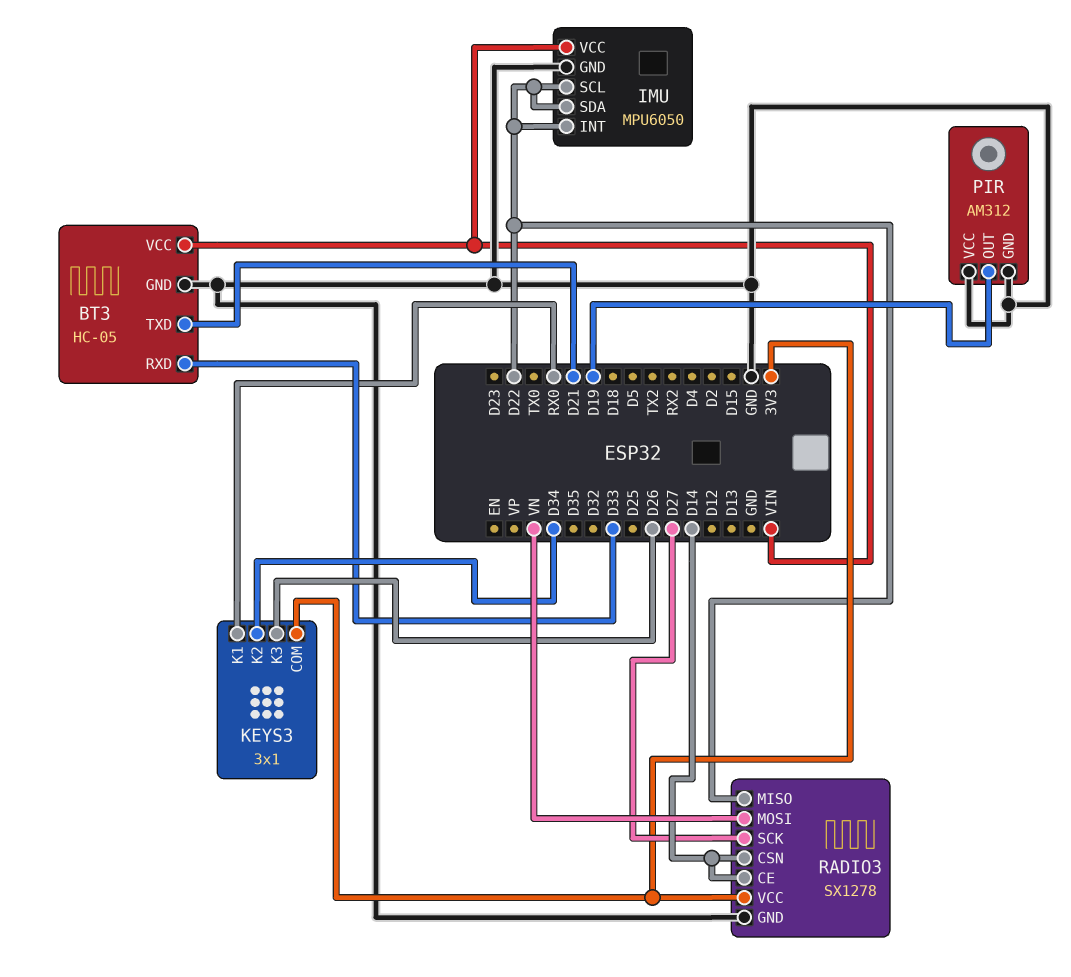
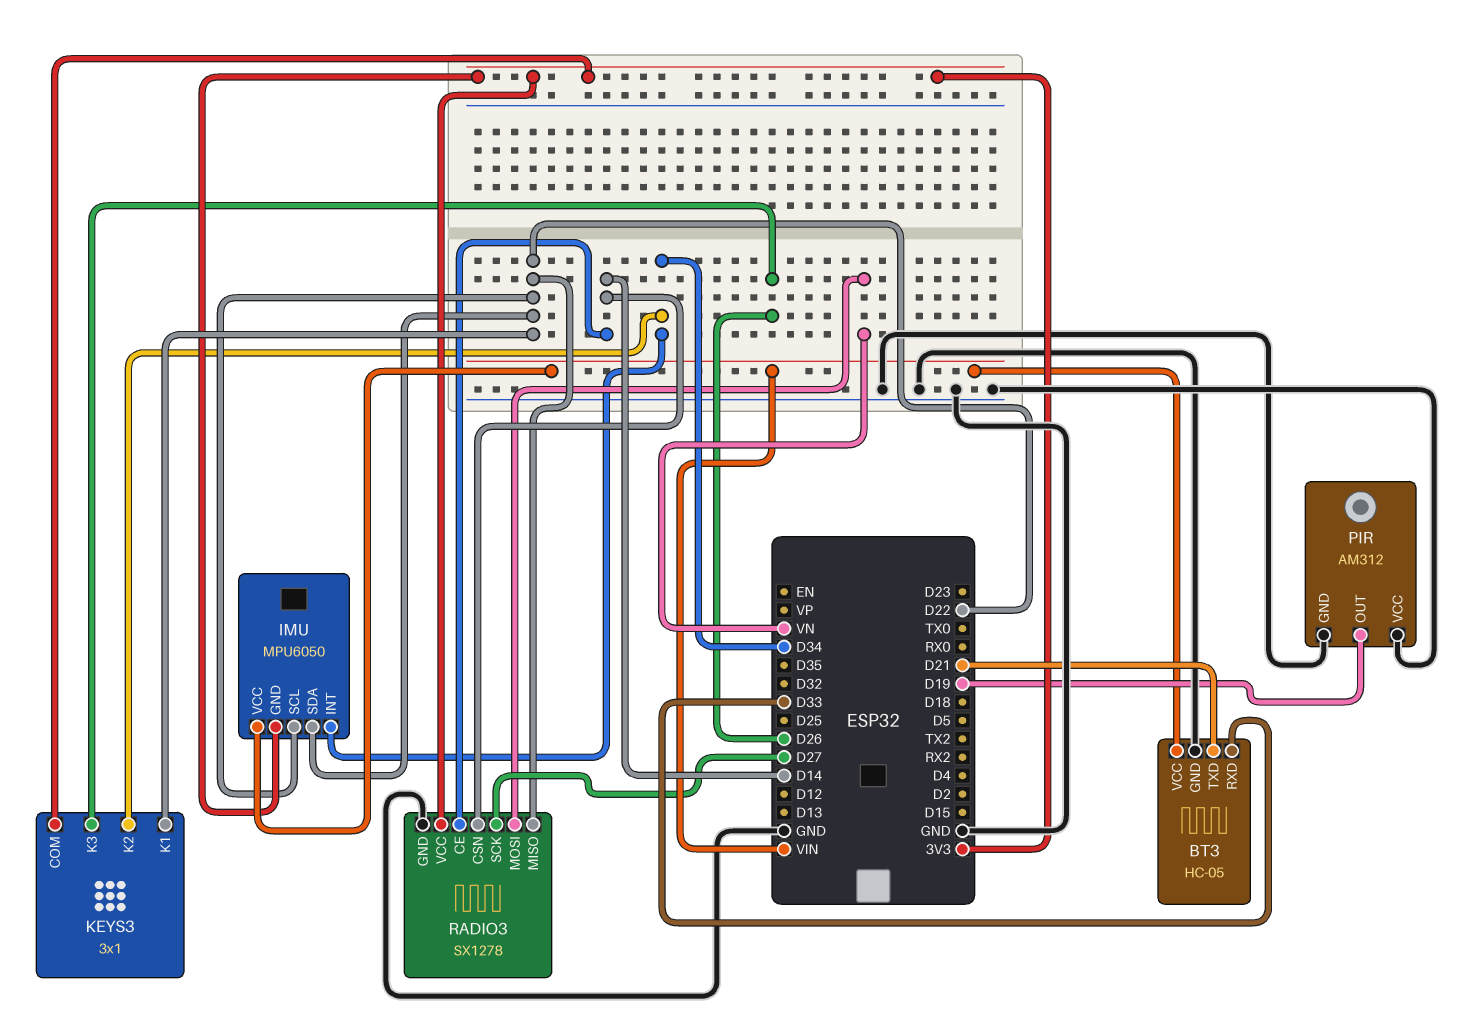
IMU pin GND: GND -> 3V3
IMU pin INT: D22 -> D34
KEYS3 pin K1: RX0 -> D22

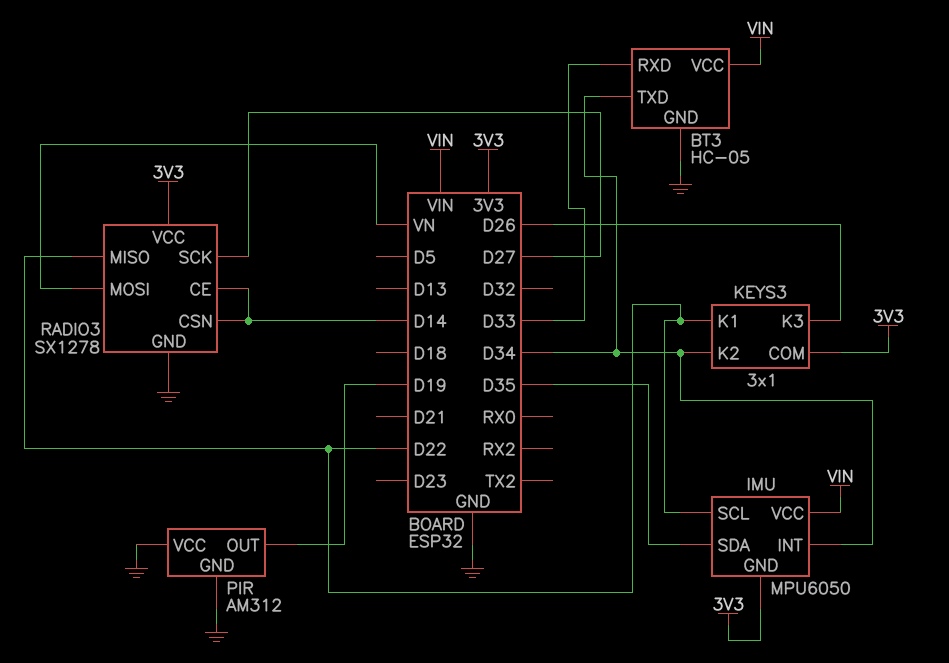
BT3 pin TXD: D21 -> D34
IMU pin SDA: D22 -> D35

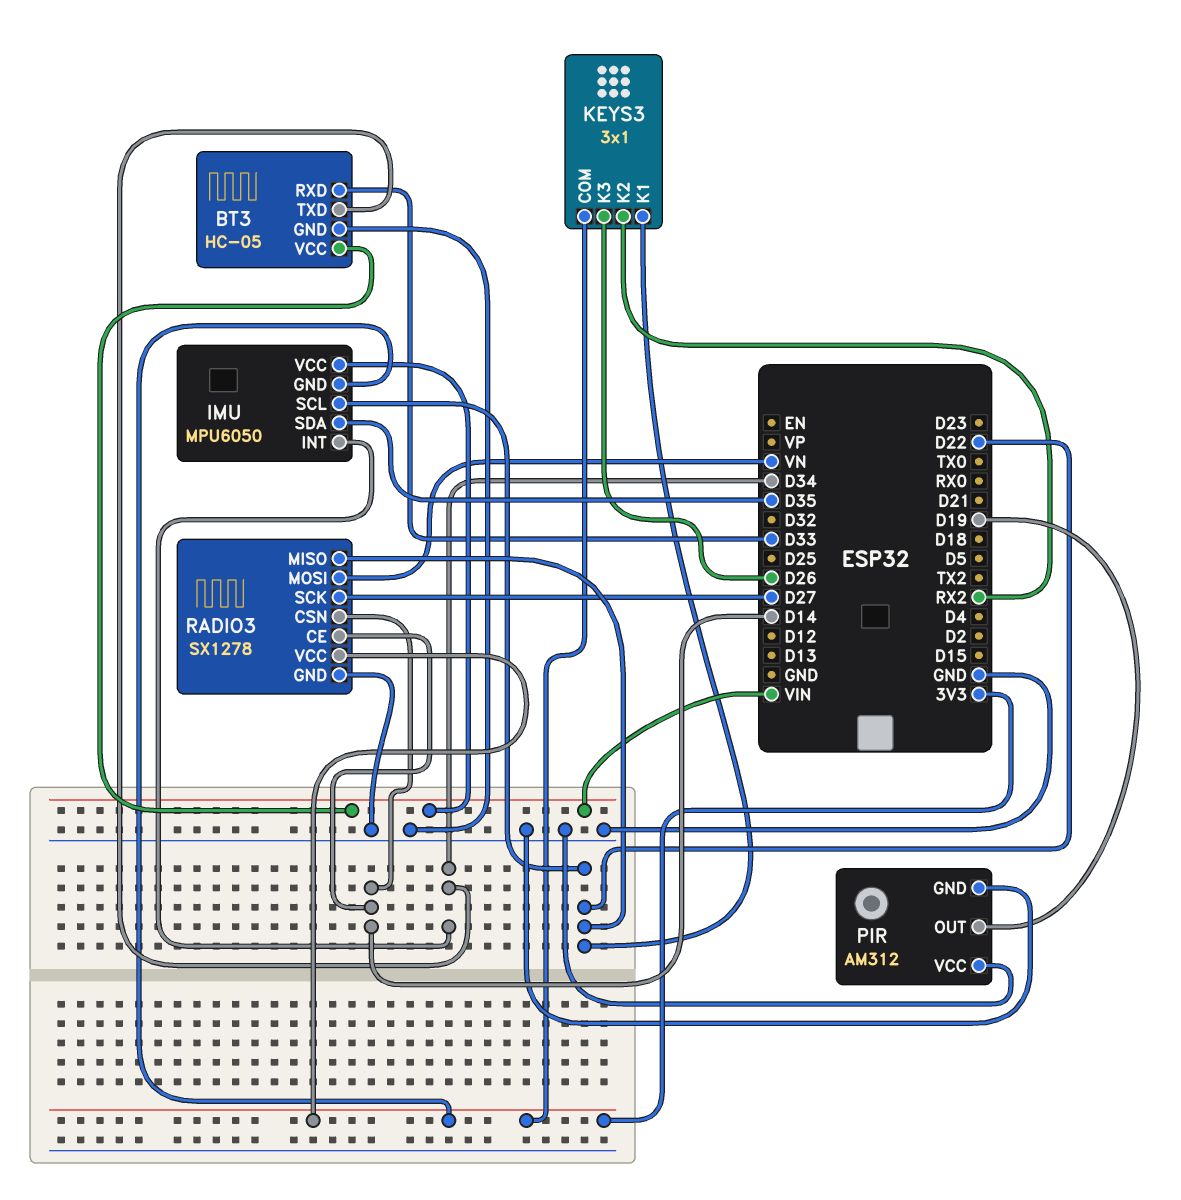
KEYS3 pin K2: D34 -> RX2

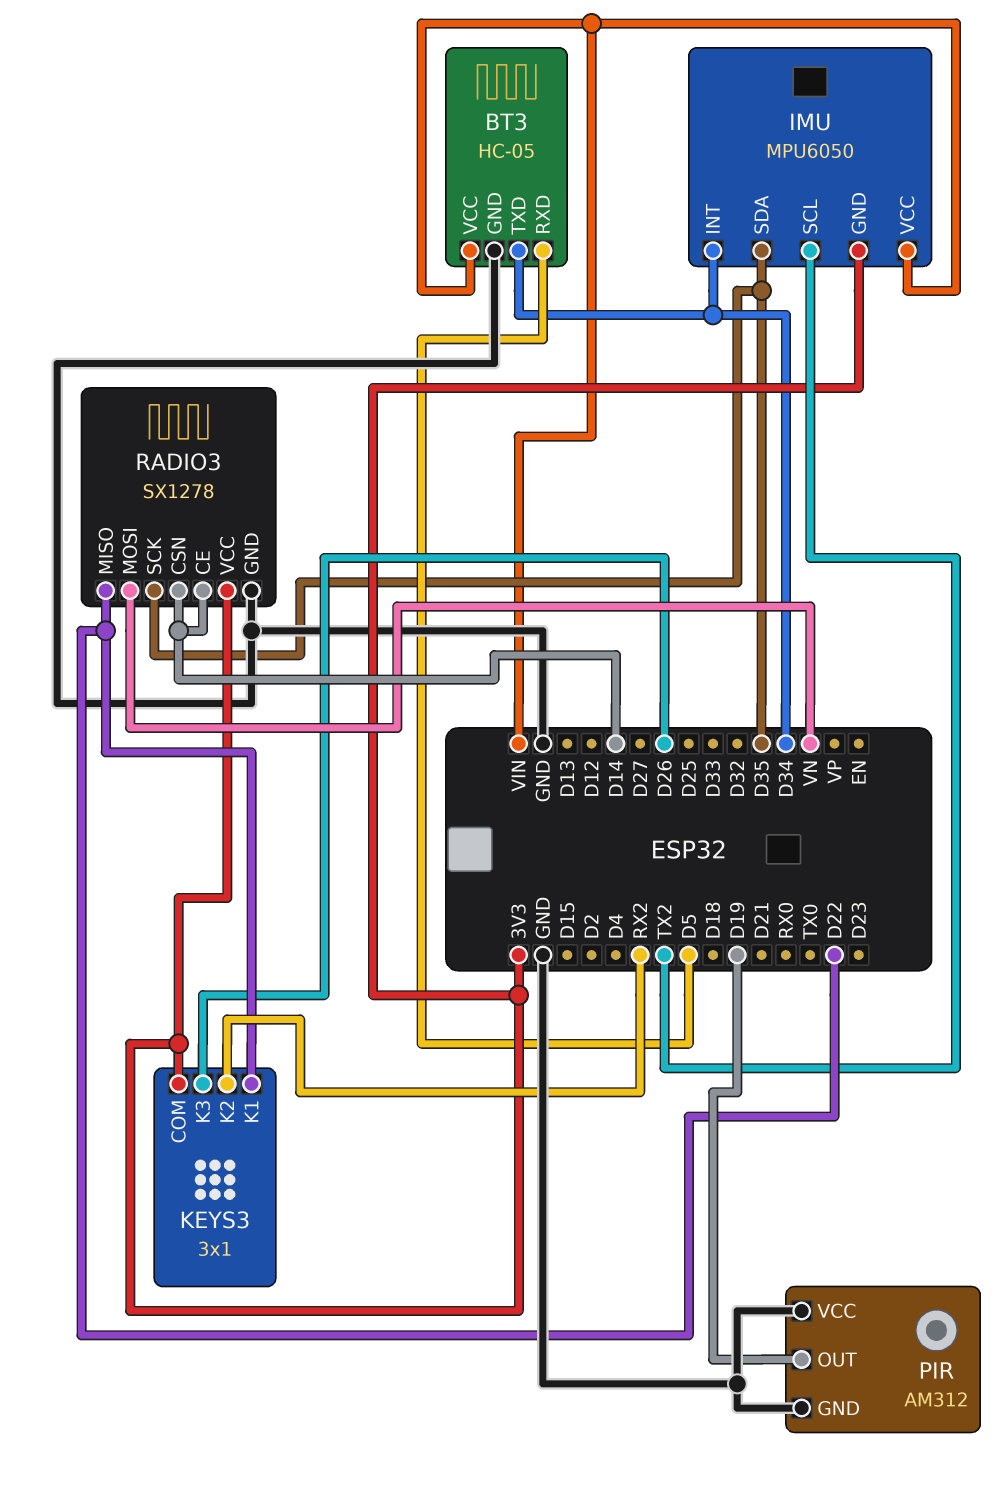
BT3 pin RXD: D33 -> D5
IMU pin SCL: D22 -> TX2
RADIO3 pin SCK: D27 -> D35

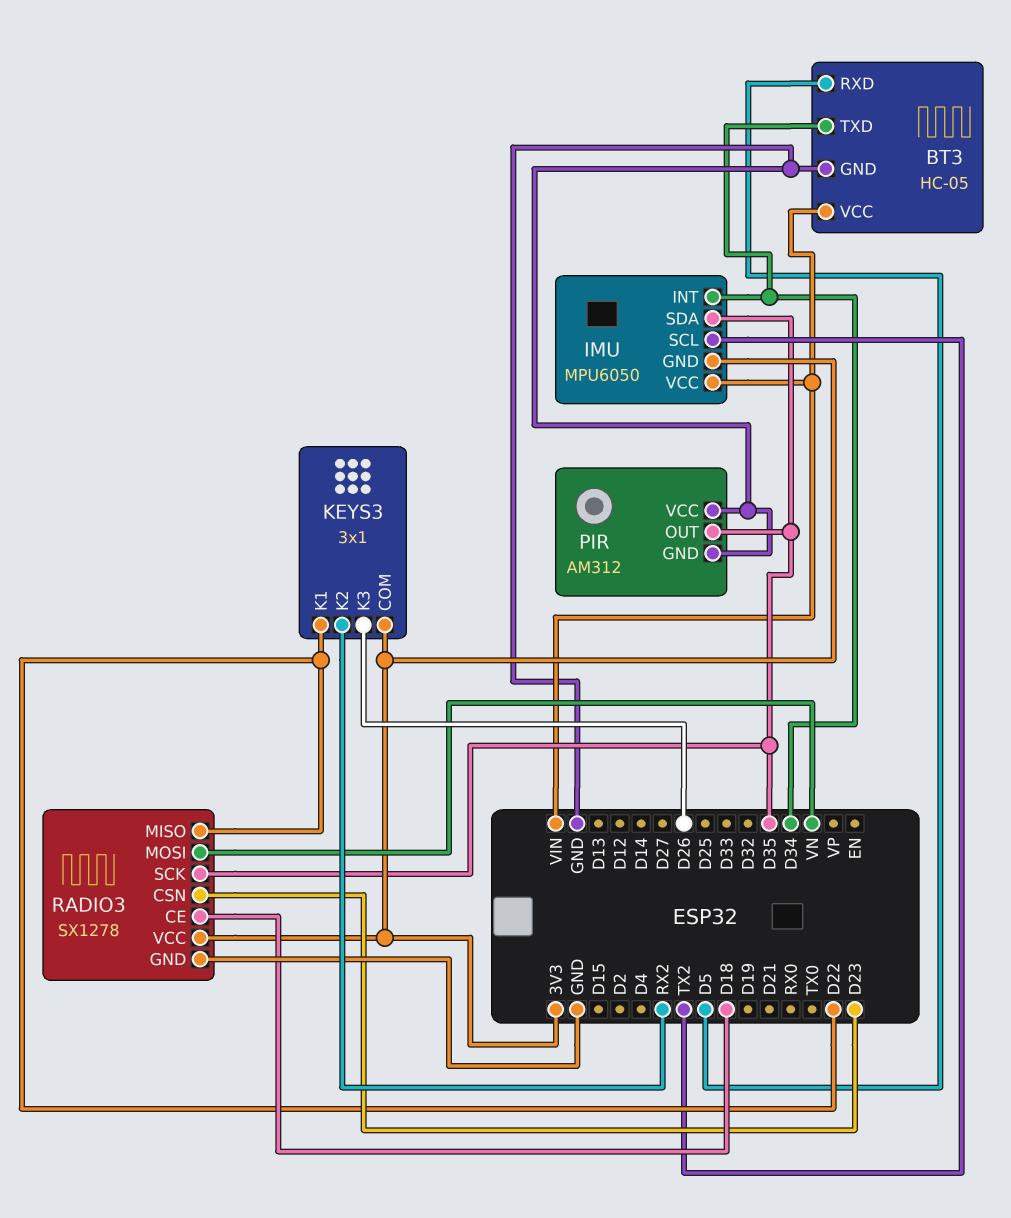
PIR pin OUT: D19 -> D35
RADIO3 pin CE: D14 -> D18
RADIO3 pin CSN: D14 -> D23

